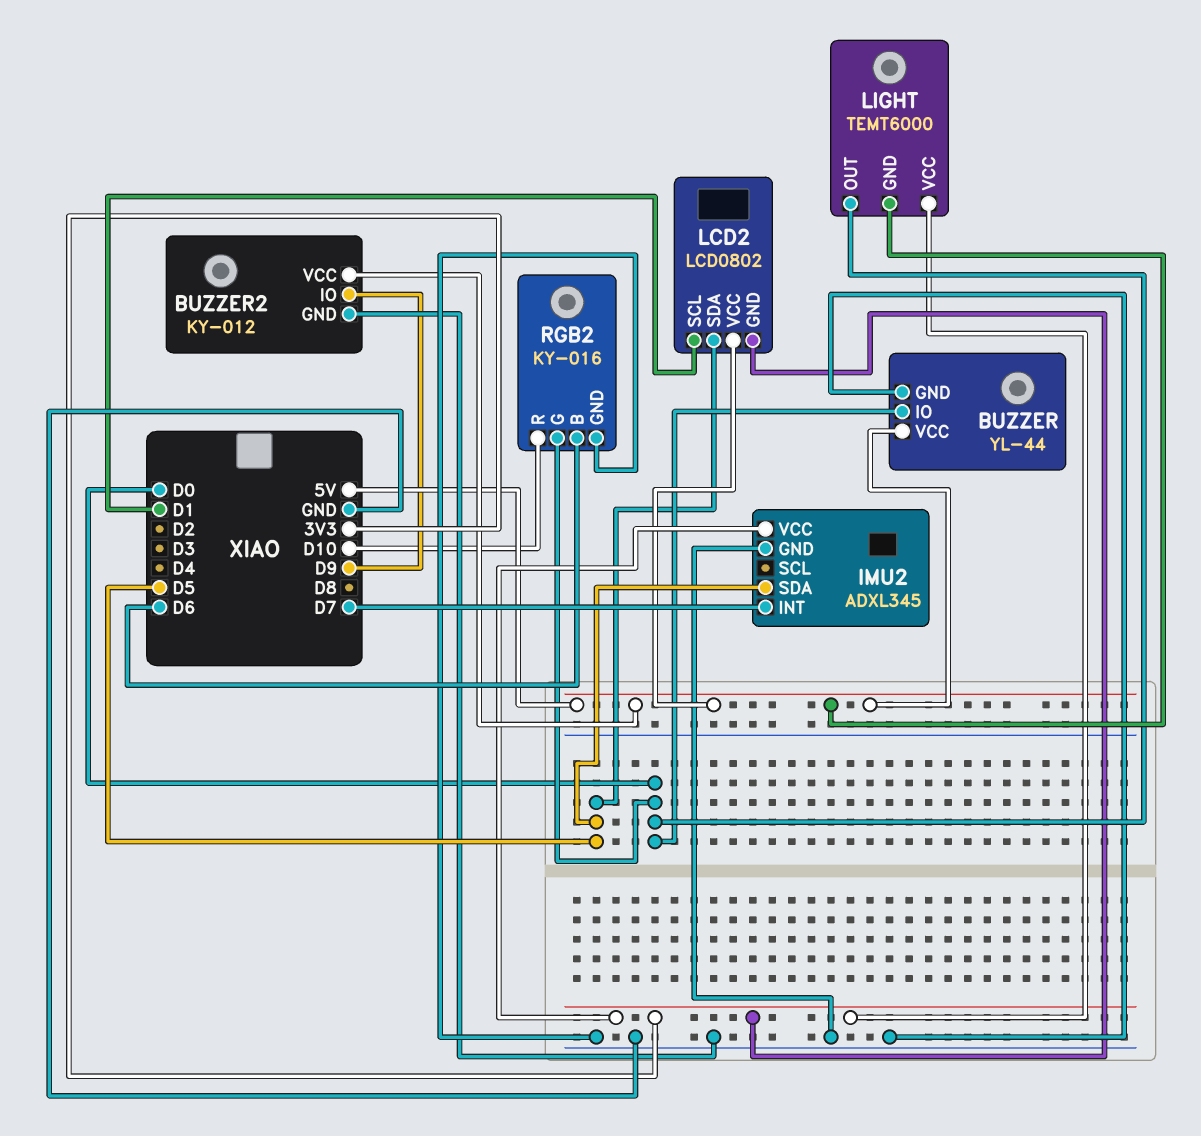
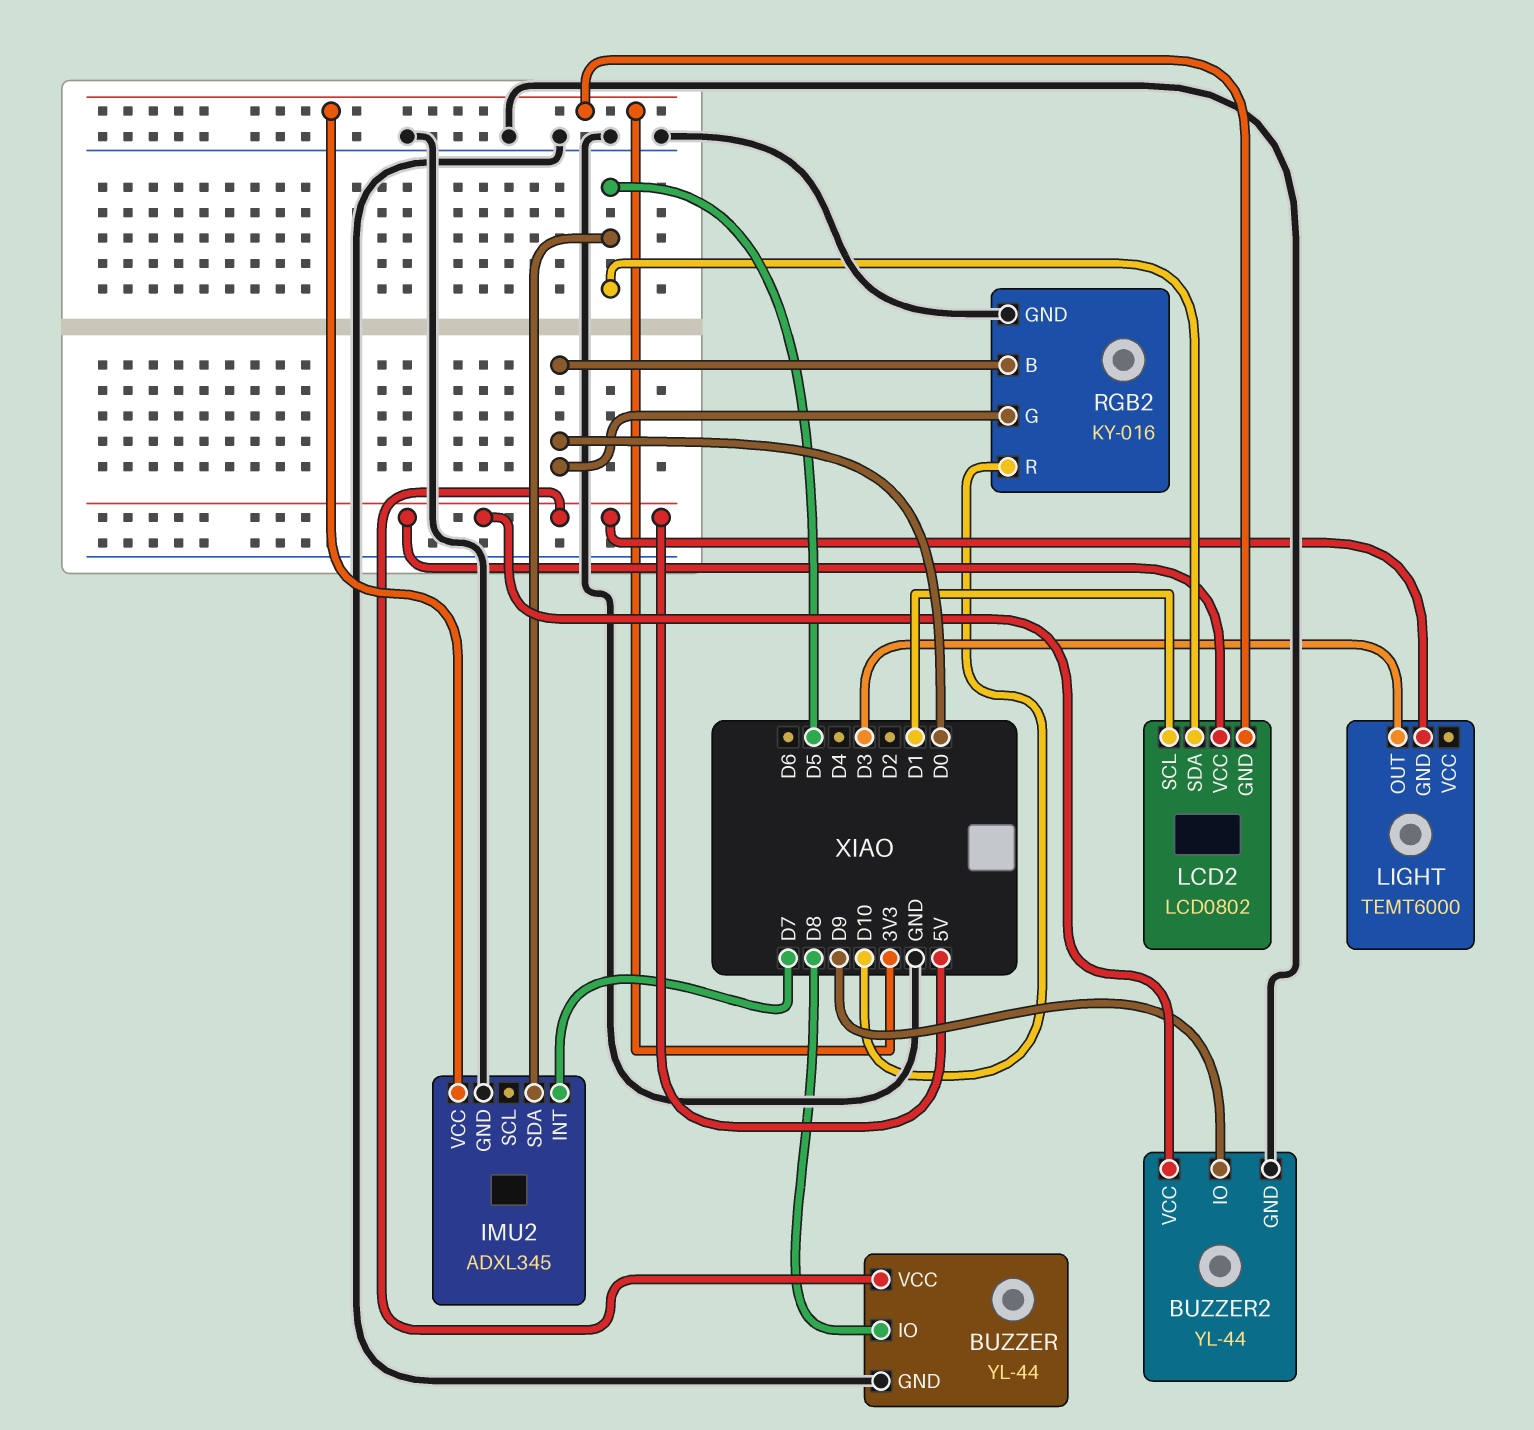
BUZZER pin IO: D0 -> D8
BUZZER2: KY-012 -> YL-44
LIGHT pin OUT: D0 -> D3
LIGHT pin VCC: 3V3 -> none
RGB2 pin B: D6 -> D0

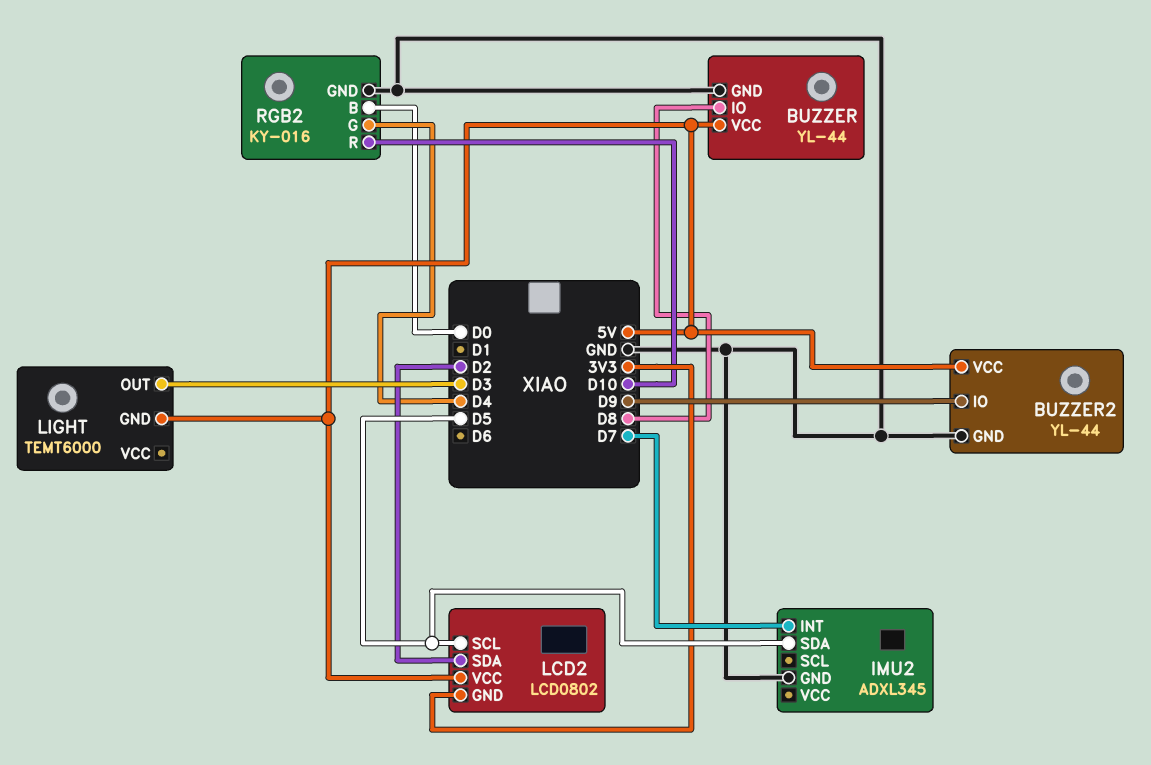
IMU2 pin VCC: 3V3 -> none
LCD2 pin SCL: D1 -> D5
LCD2 pin SDA: D5 -> D2
RGB2 pin G: D0 -> D4

